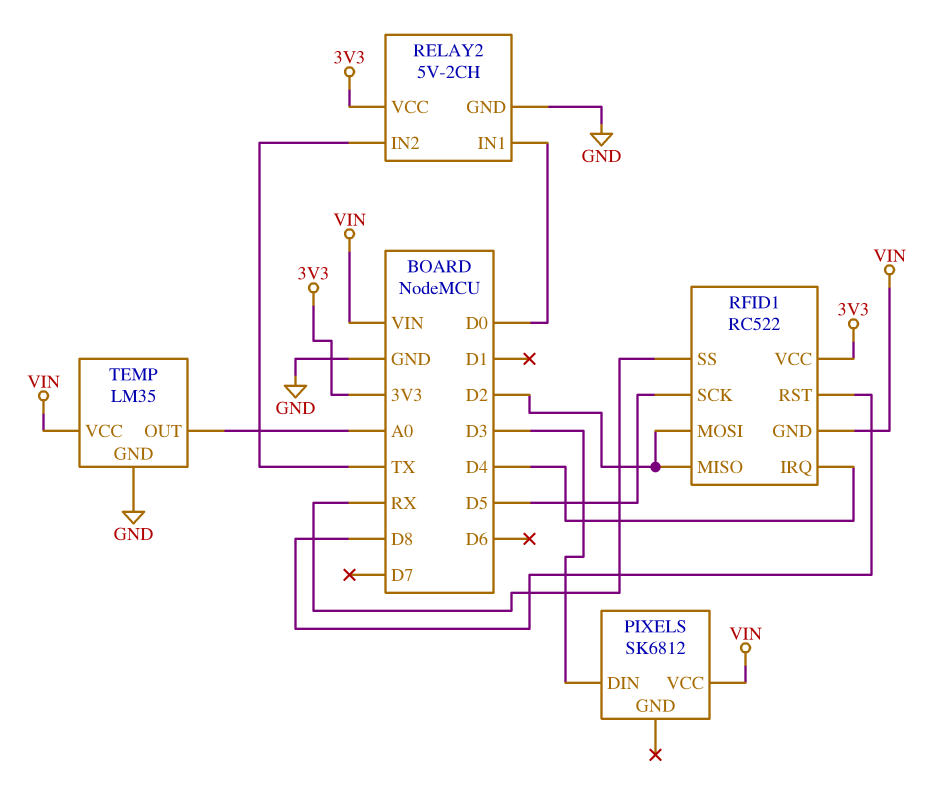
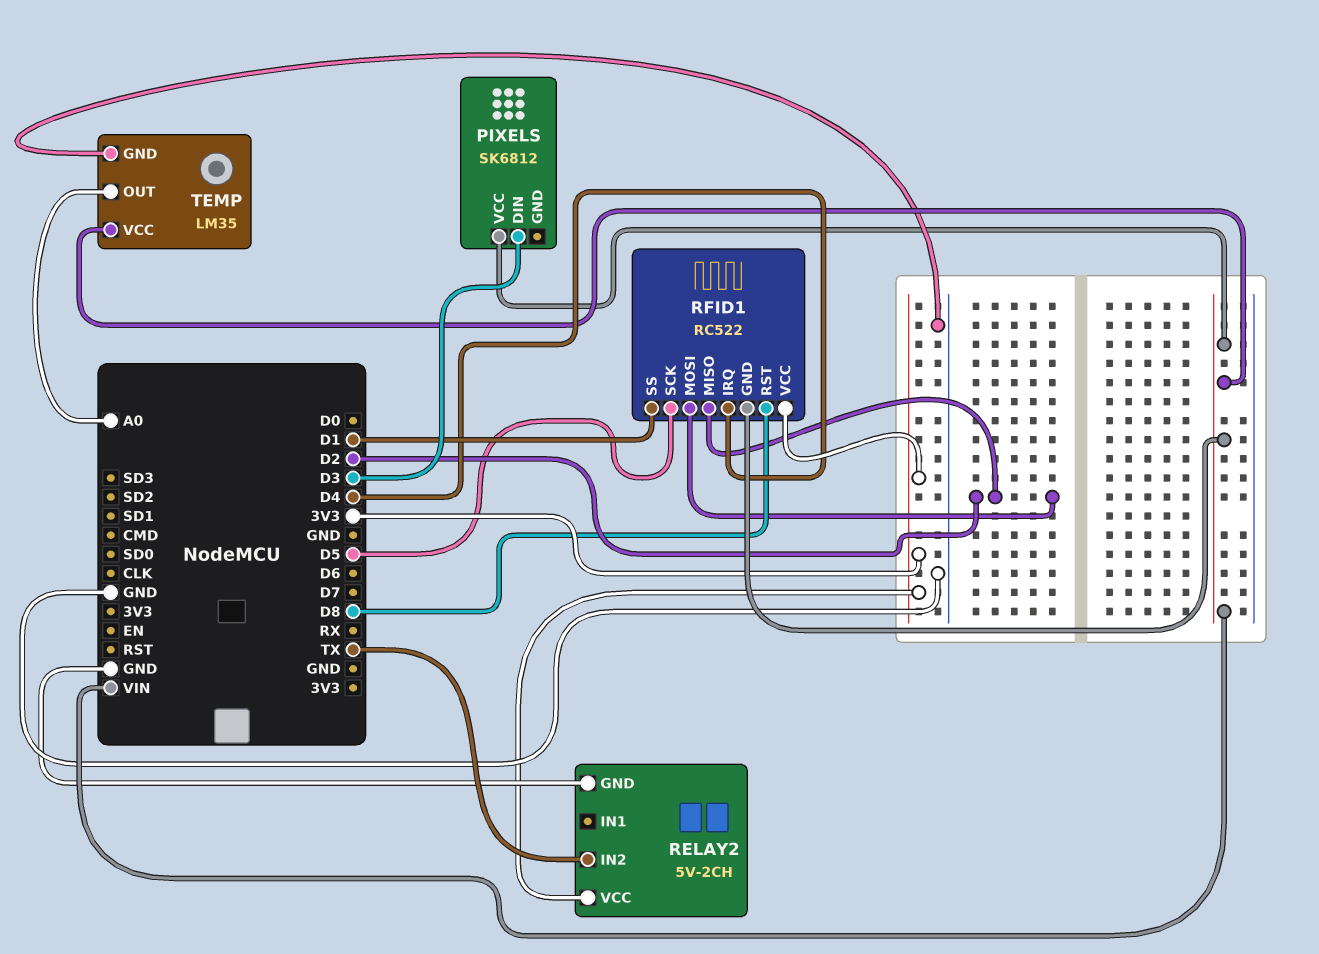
RELAY2 pin IN1: D0 -> none
RFID1 pin SS: RX -> D1

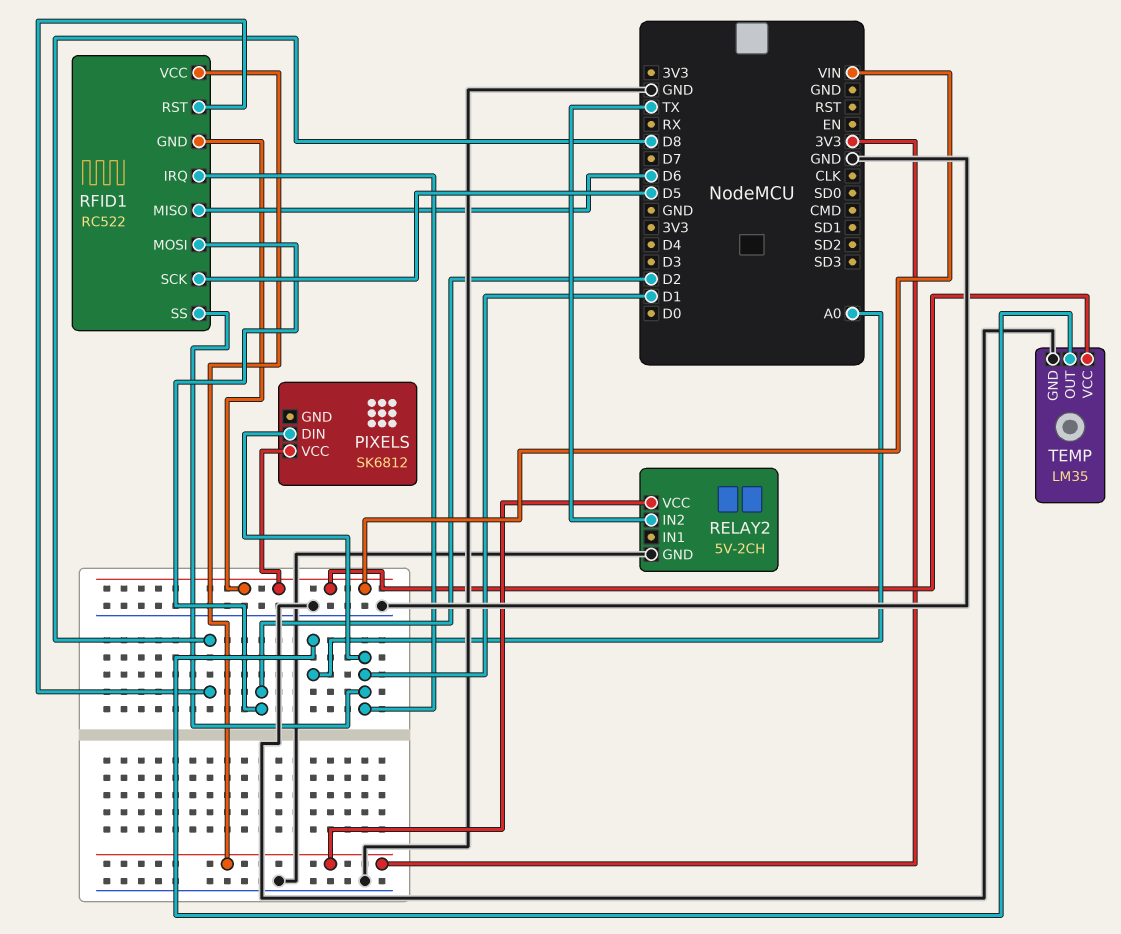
PIXELS pin DIN: D3 -> D1
RFID1 pin IRQ: D4 -> D1
RFID1 pin MISO: D2 -> D6

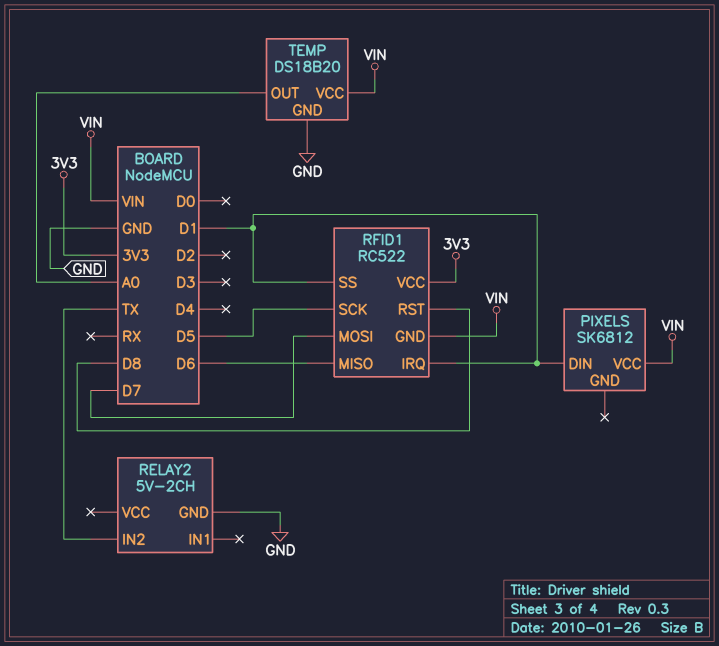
RELAY2 pin VCC: 3V3 -> none
RFID1 pin MOSI: D2 -> D7
TEMP: LM35 -> DS18B20

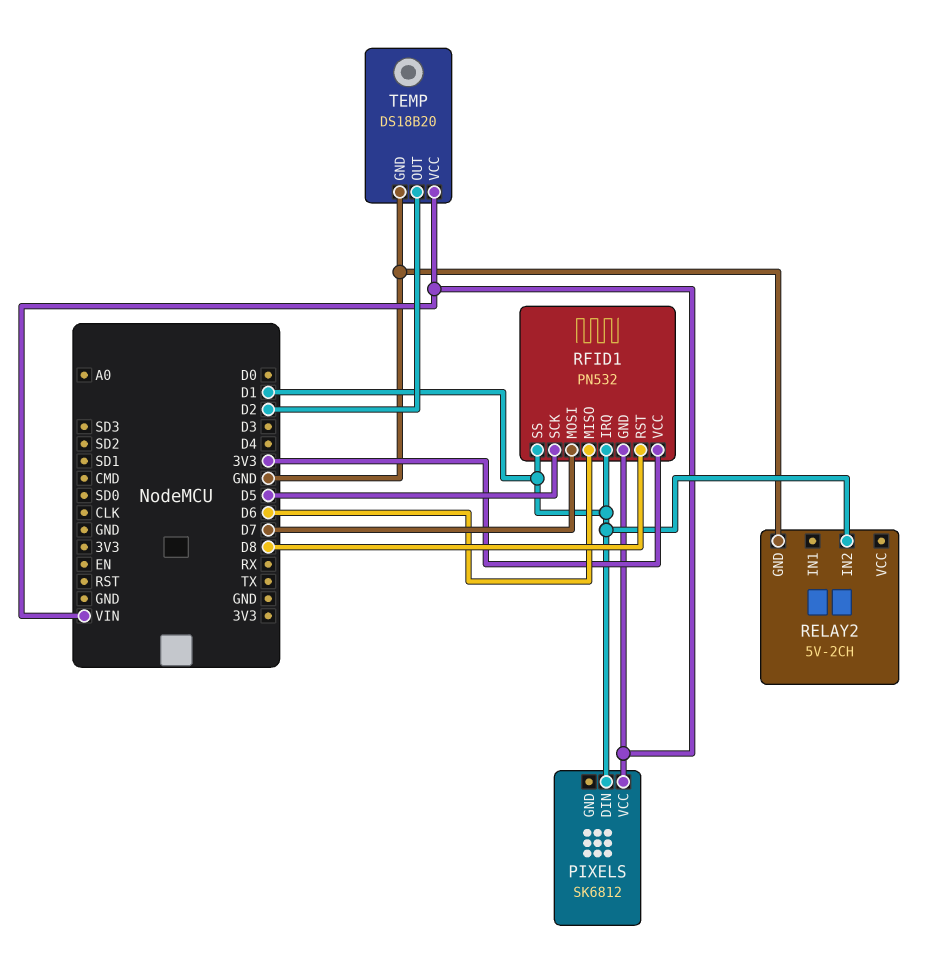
RELAY2 pin IN2: TX -> D1
RFID1: RC522 -> PN532
TEMP pin OUT: A0 -> D2

